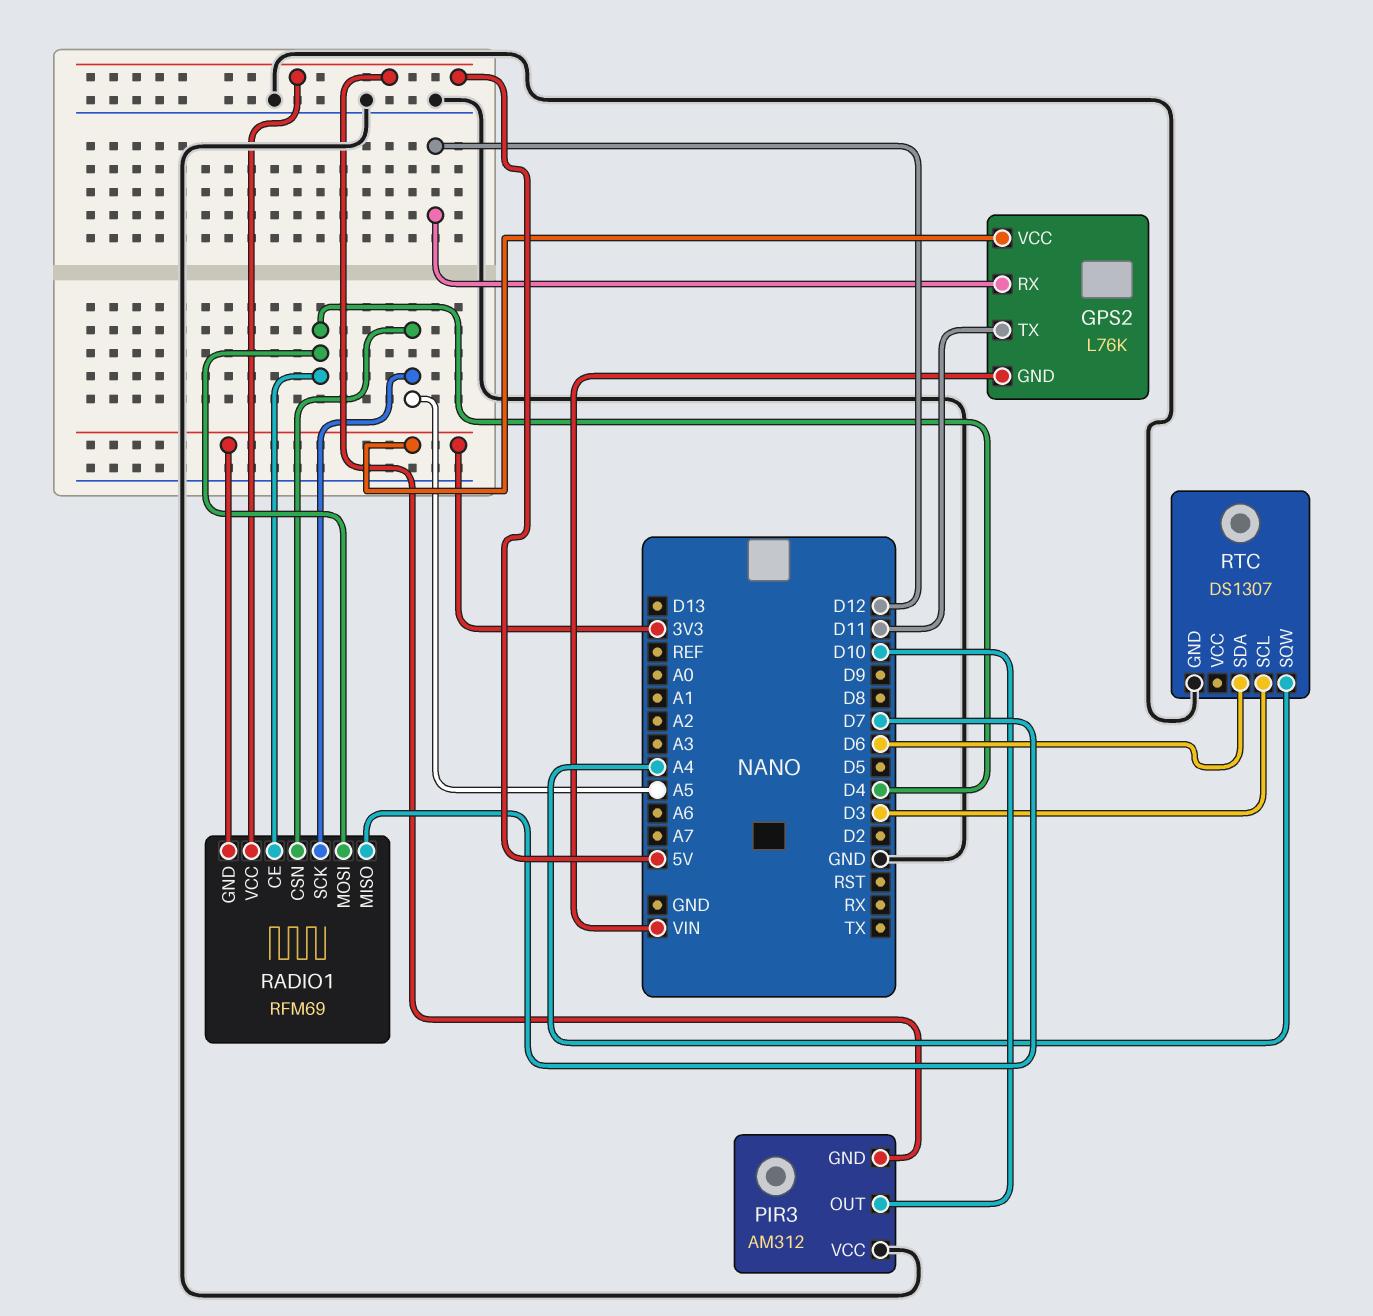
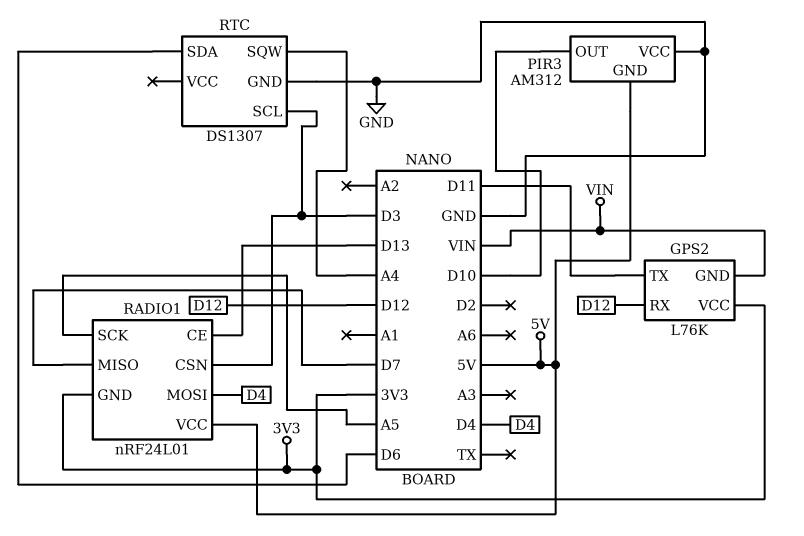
RADIO1: RFM69 -> nRF24L01
RADIO1 pin CE: D4 -> D13
RADIO1 pin CSN: A5 -> D3

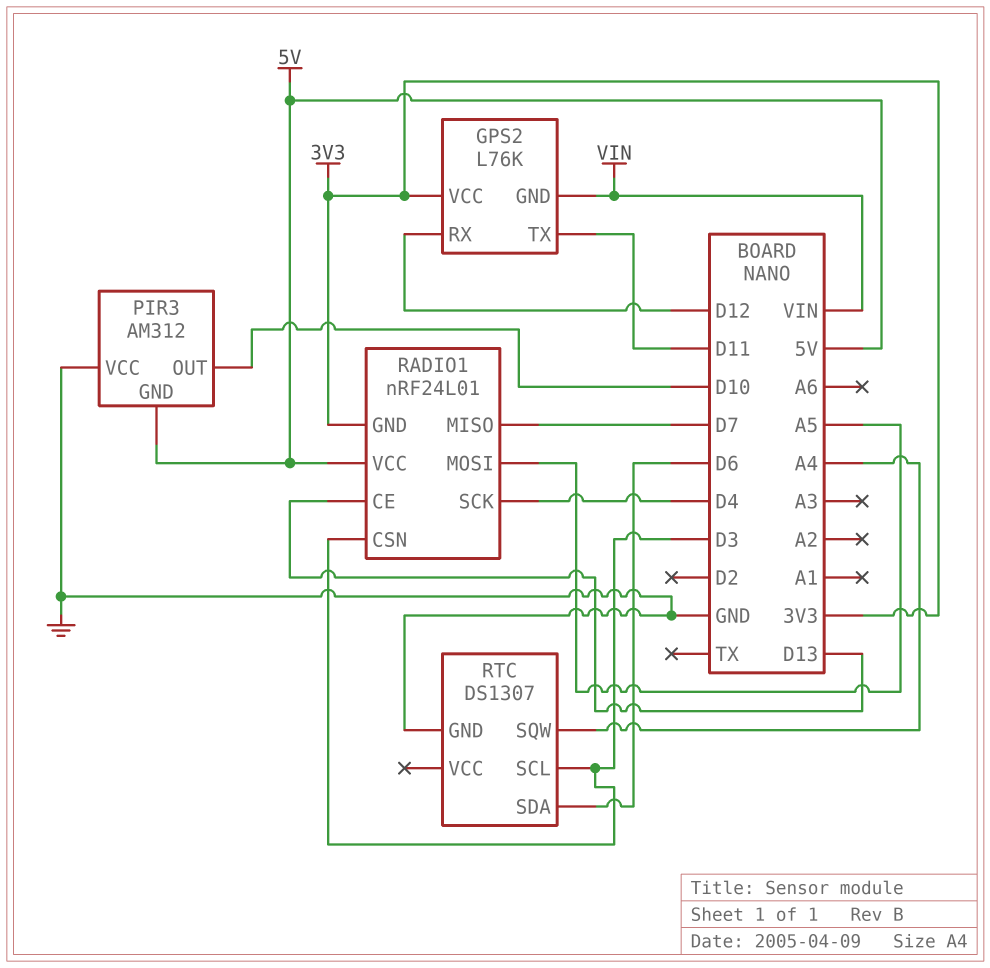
RADIO1 pin MOSI: D4 -> A5
RADIO1 pin SCK: A5 -> D4

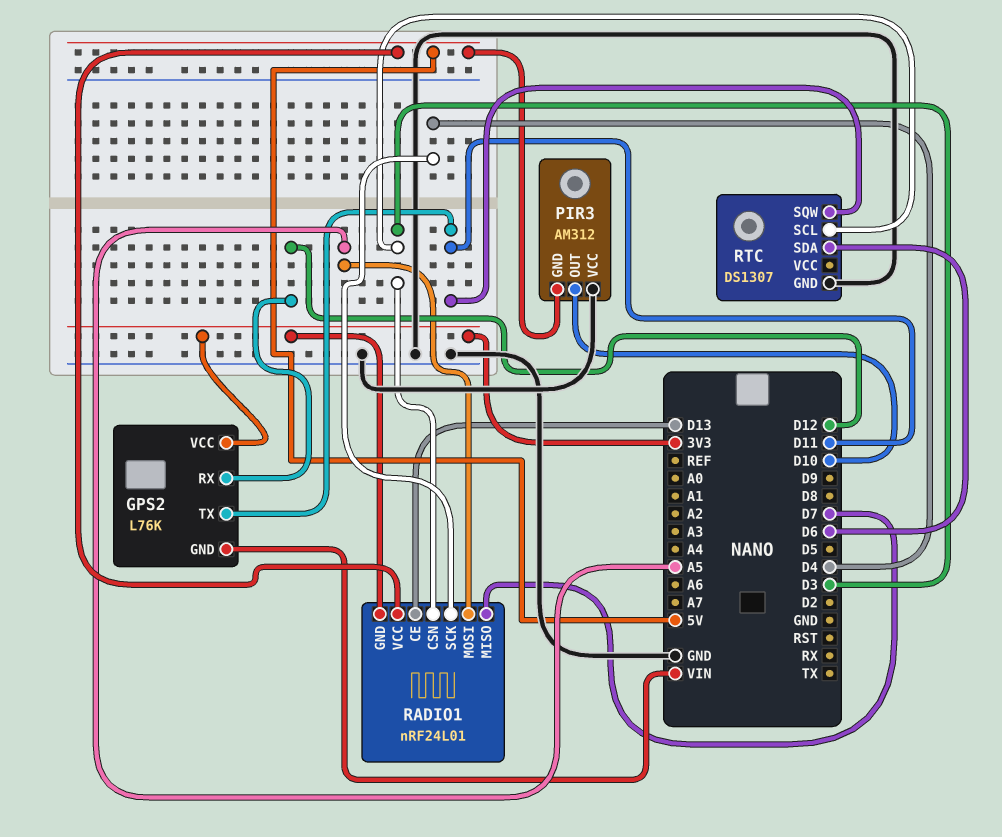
RTC pin SQW: A4 -> D11

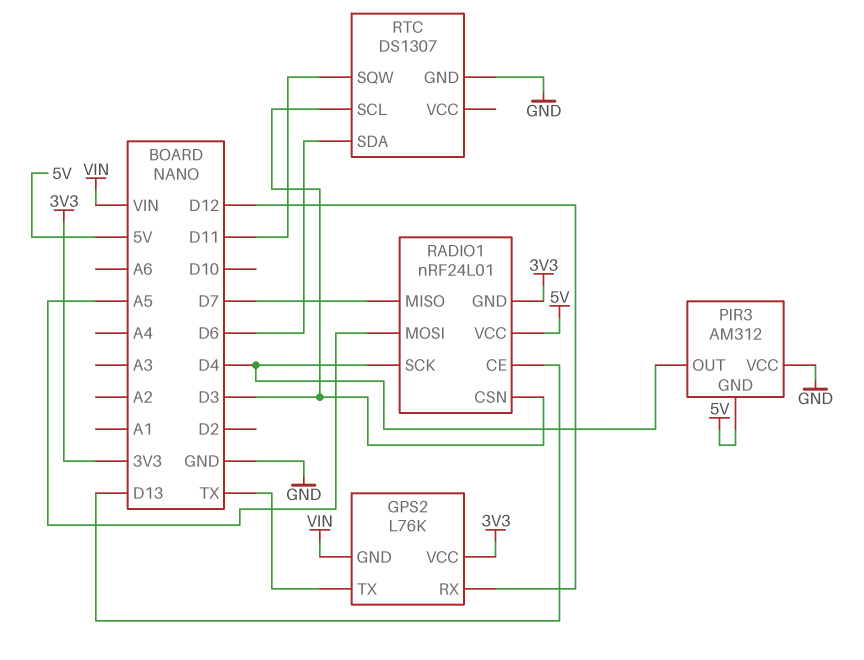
GPS2 pin TX: D11 -> TX
PIR3 pin OUT: D10 -> D4

